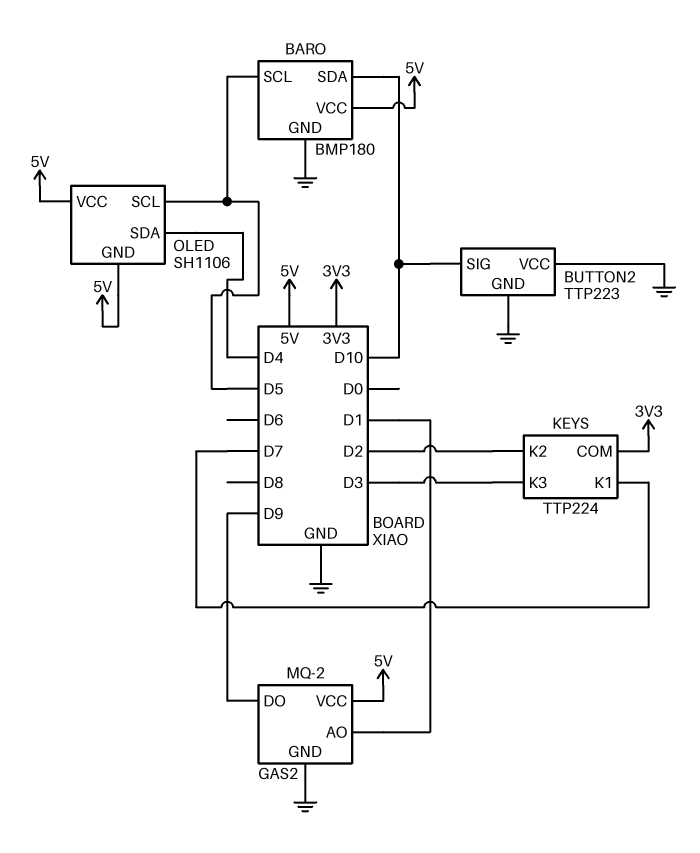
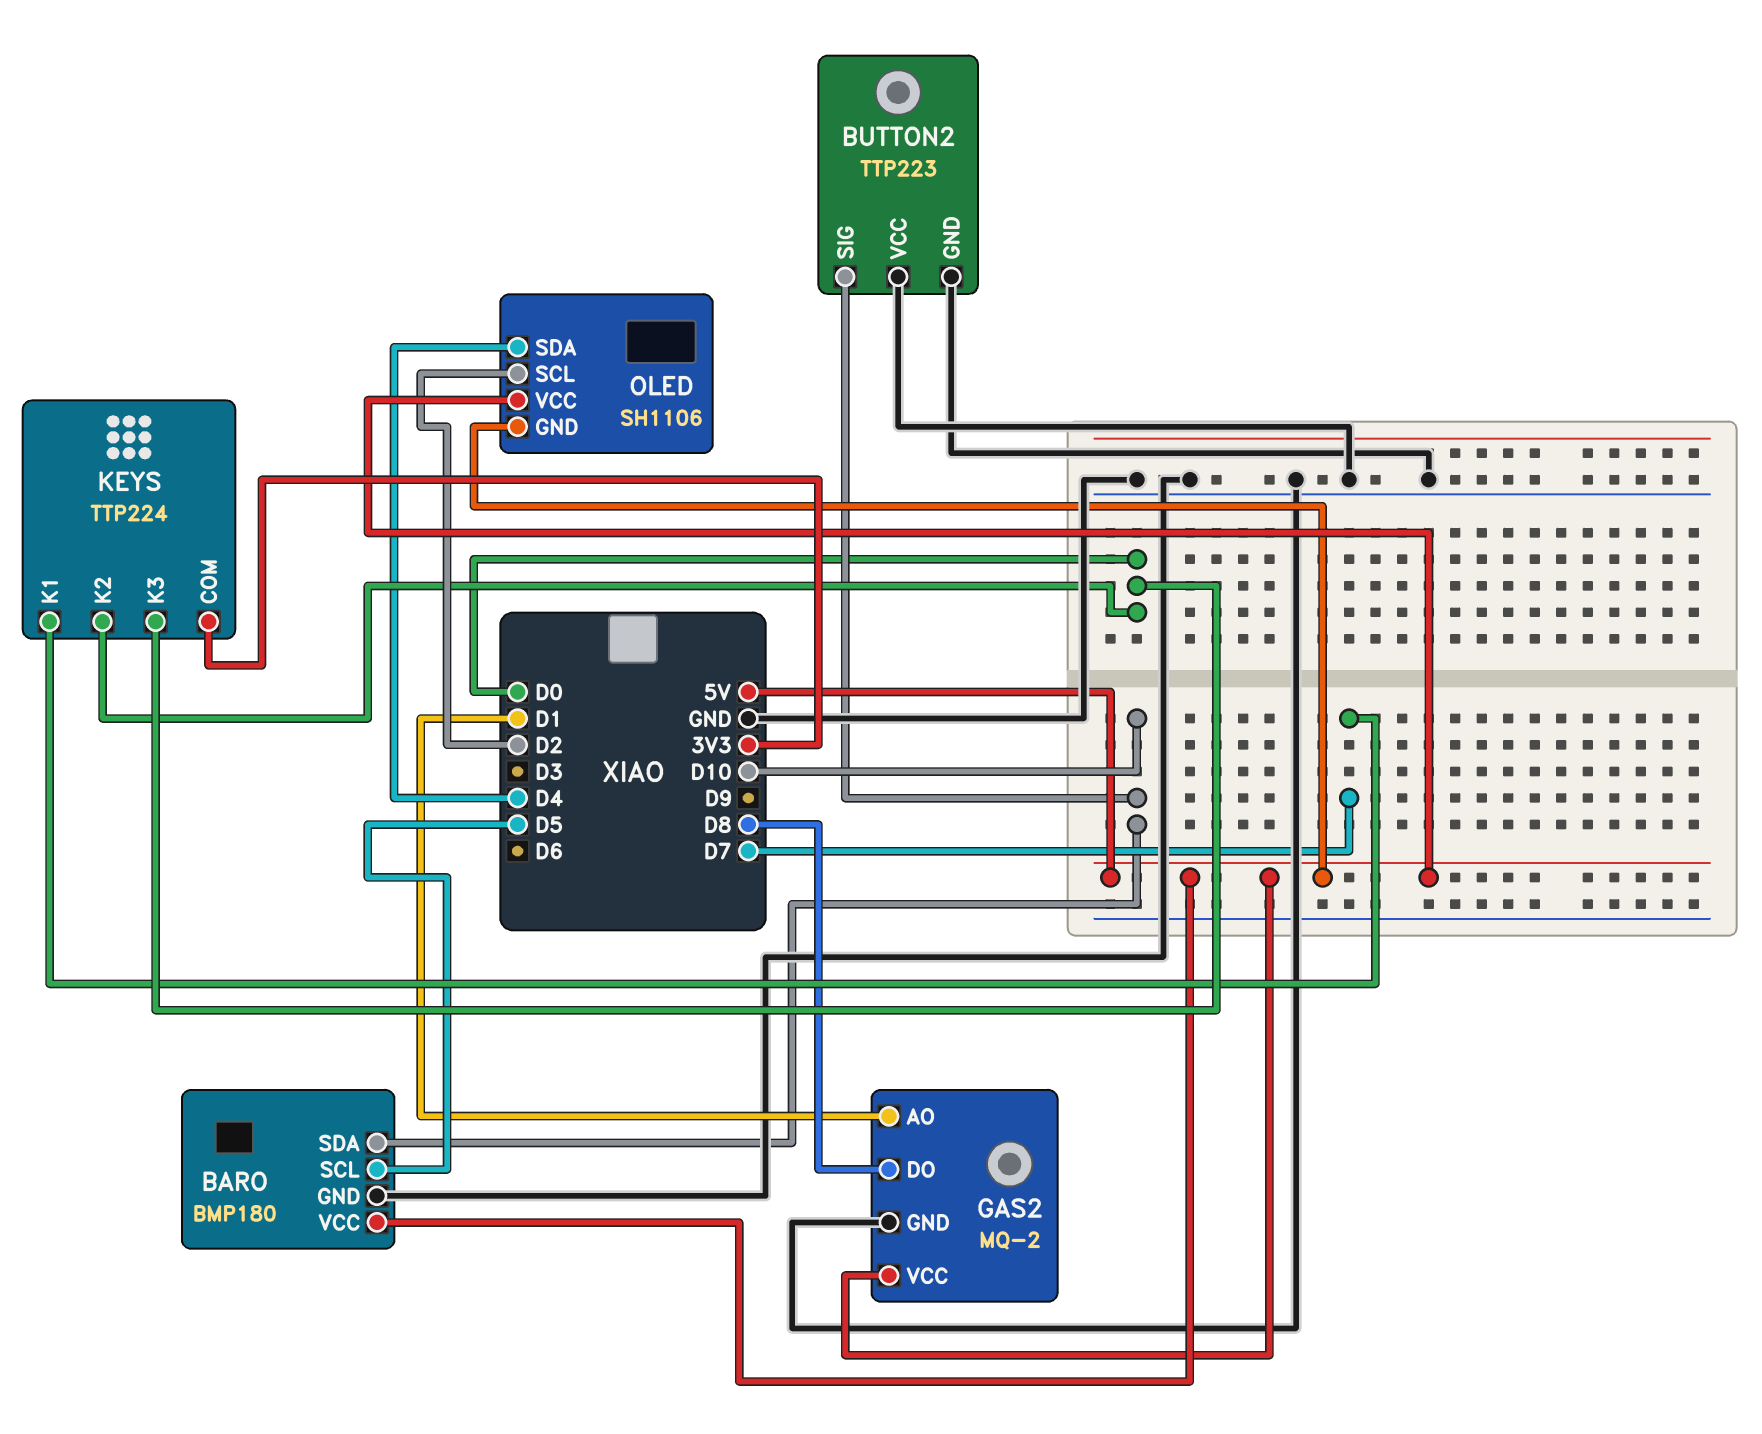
GAS2 pin DO: D9 -> D8
KEYS pin K2: D2 -> D0
KEYS pin K3: D3 -> D0
OLED pin SCL: D5 -> D2

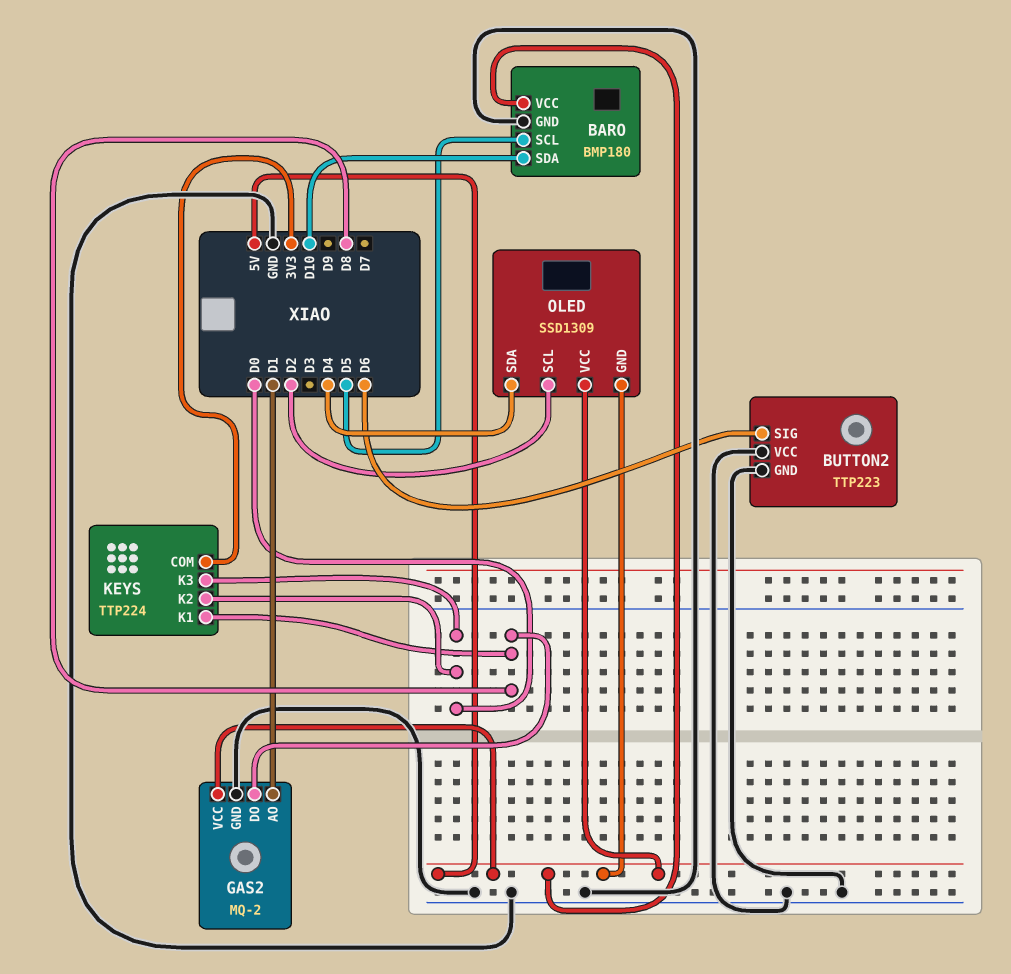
BUTTON2 pin SIG: D10 -> D6
KEYS pin K1: D7 -> D8
OLED: SH1106 -> SSD1309

